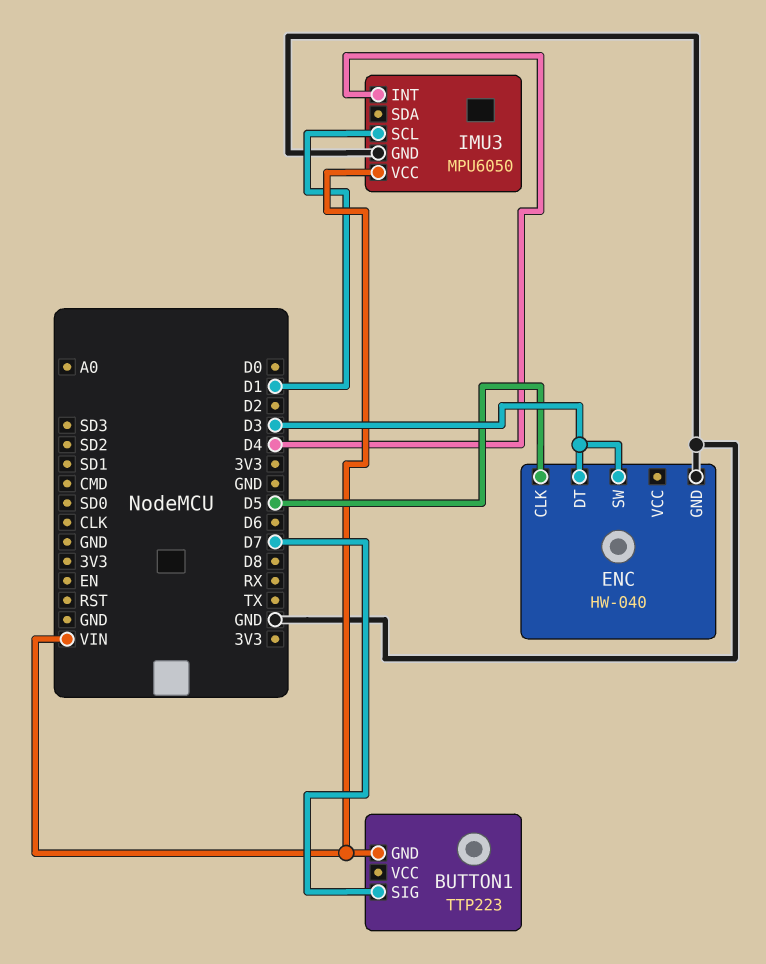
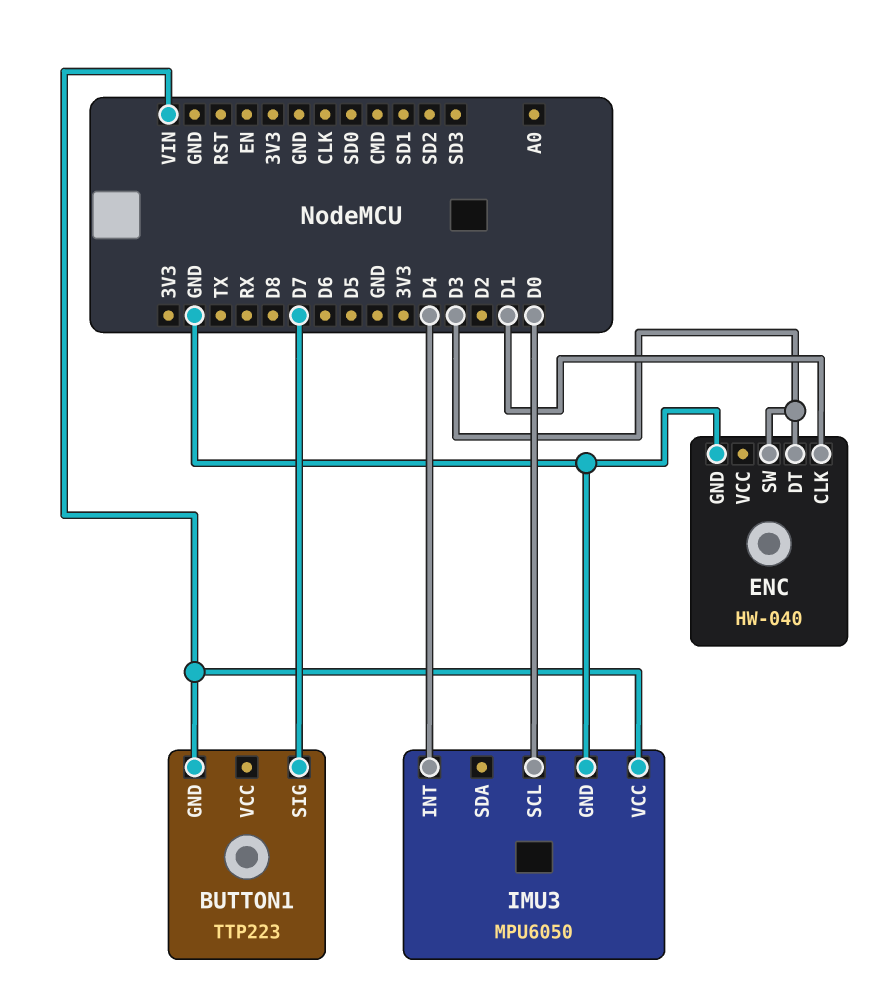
ENC pin CLK: D5 -> D1
IMU3 pin SCL: D1 -> D0

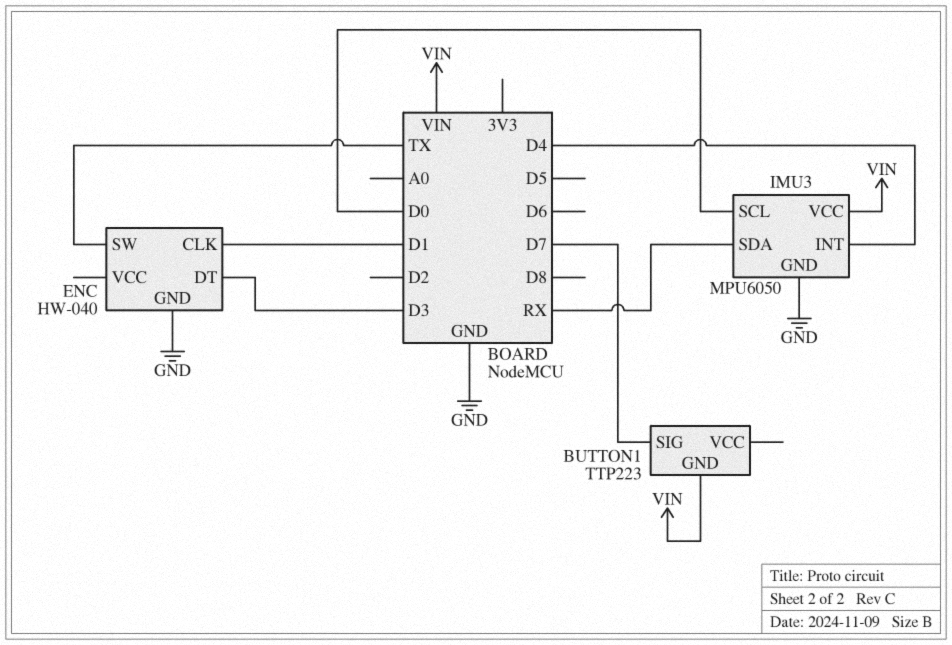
ENC pin SW: D3 -> TX
IMU3 pin SDA: none -> RX

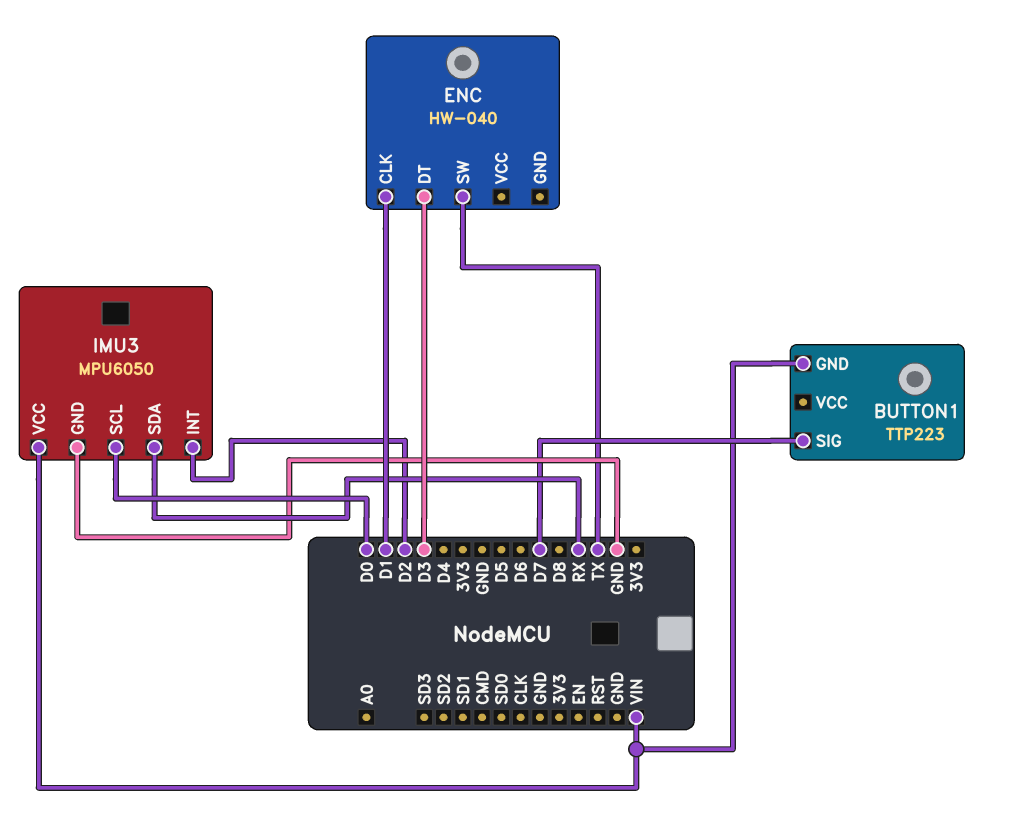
ENC pin GND: GND -> none
IMU3 pin INT: D4 -> D2

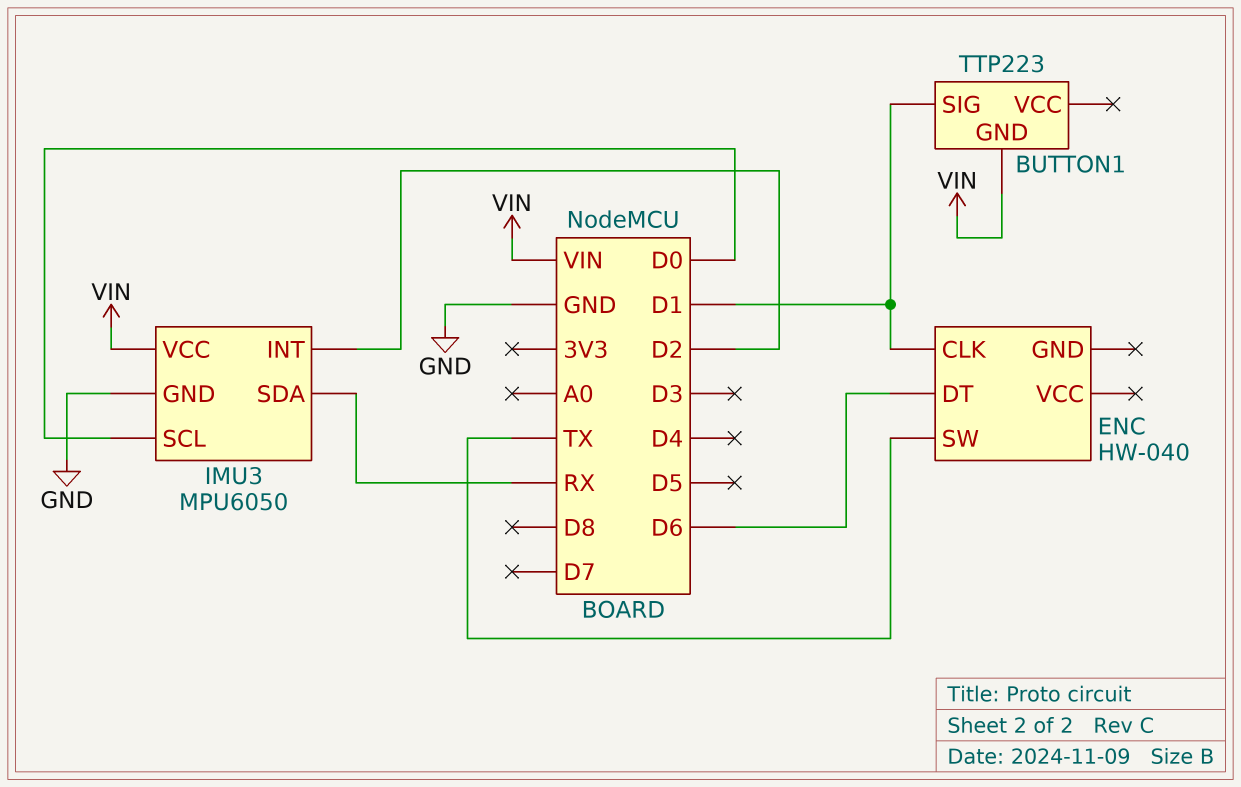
BUTTON1 pin SIG: D7 -> D1
ENC pin DT: D3 -> D6

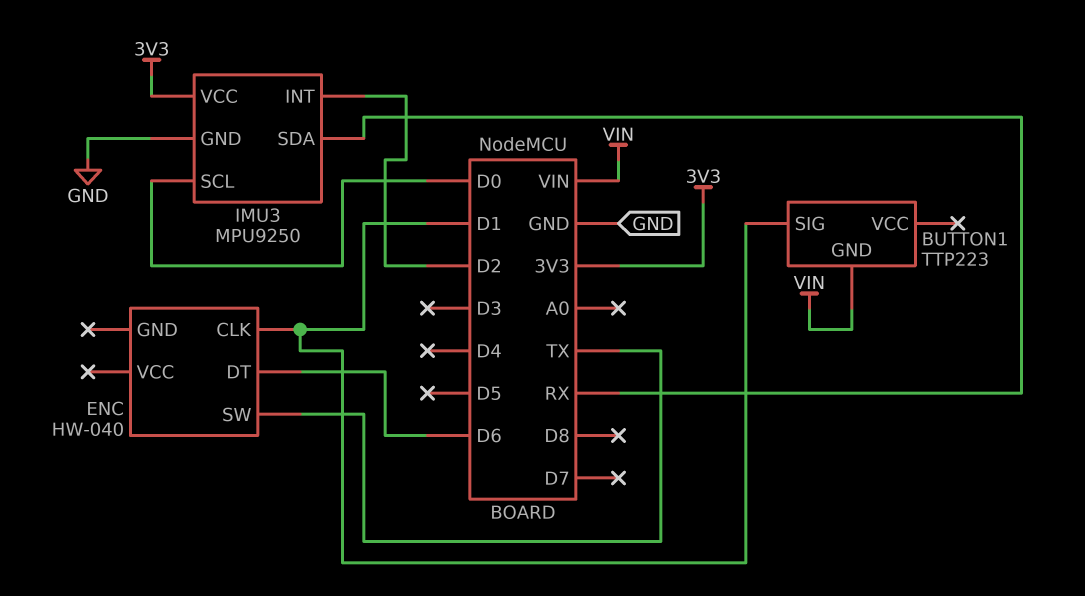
IMU3: MPU6050 -> MPU9250
IMU3 pin VCC: VIN -> 3V3

